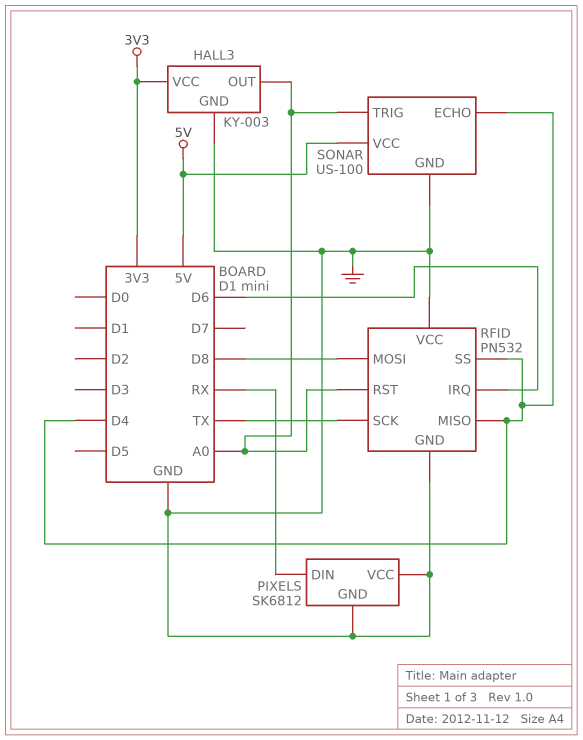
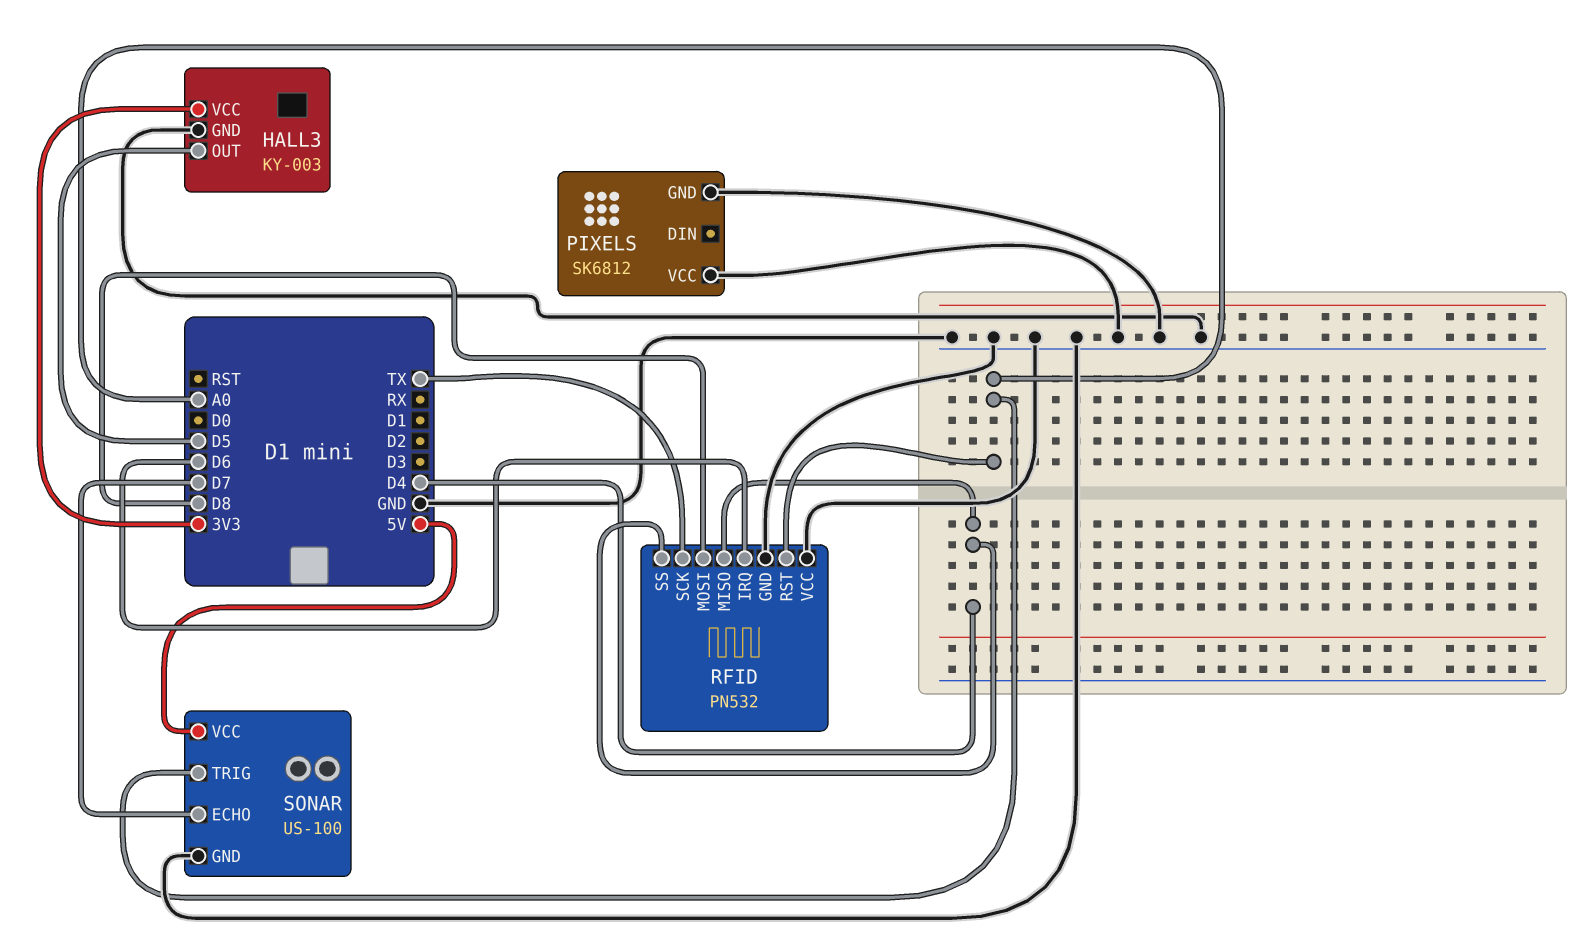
HALL3 pin OUT: A0 -> D5
PIXELS pin DIN: RX -> none
SONAR pin ECHO: D4 -> D7

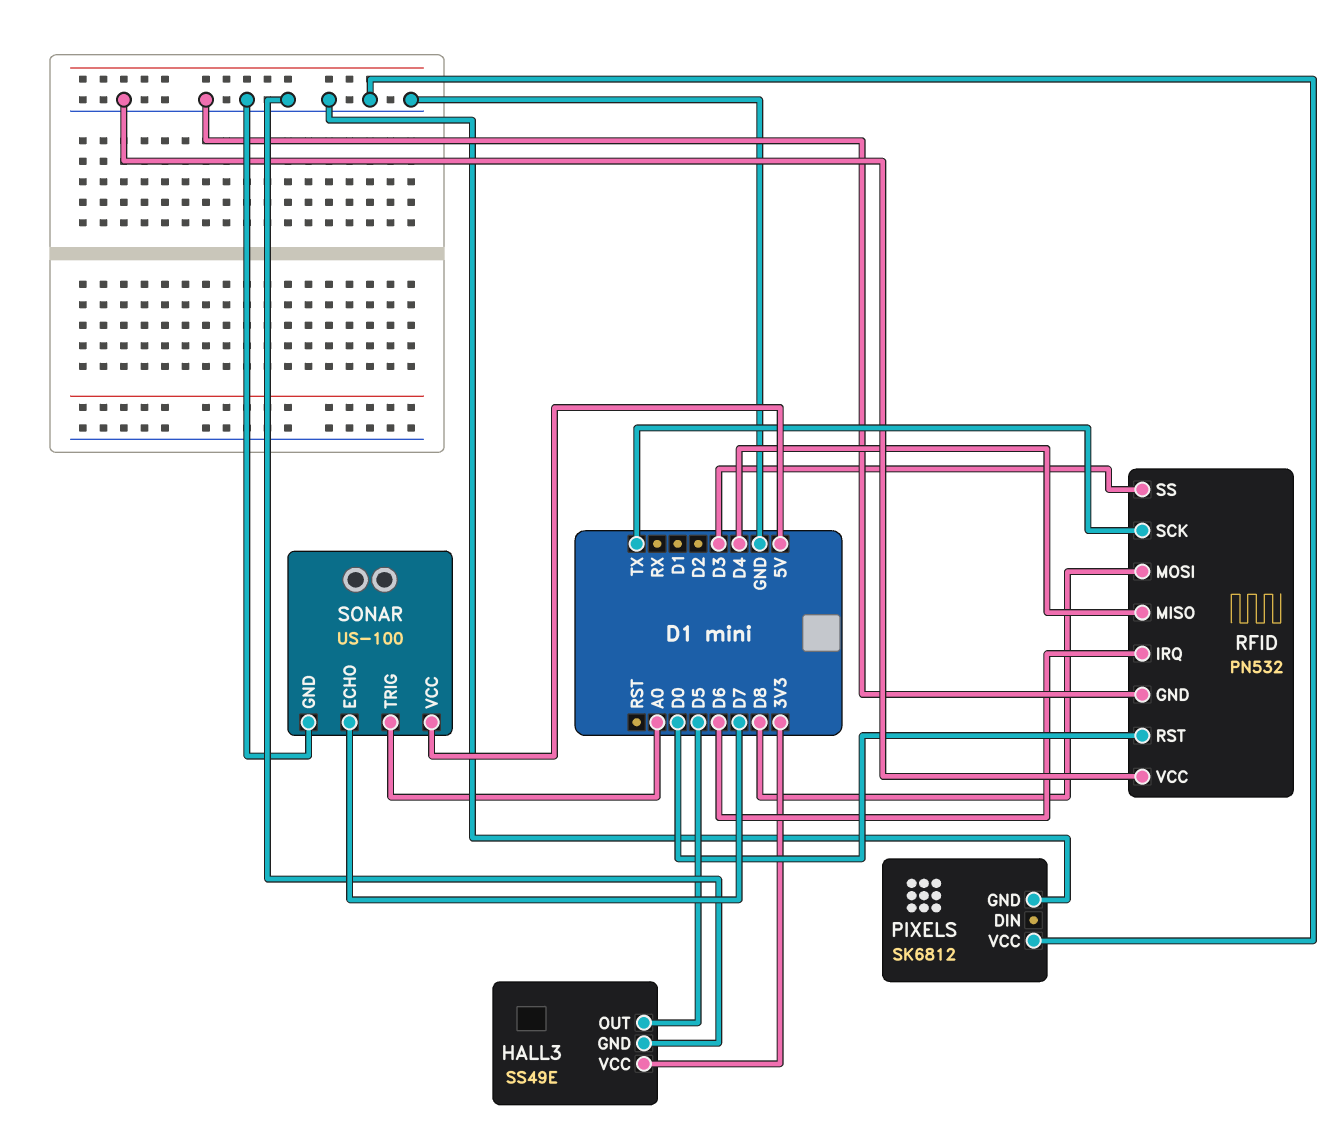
HALL3: KY-003 -> SS49E
RFID pin RST: A0 -> D0
RFID pin SS: D4 -> D3

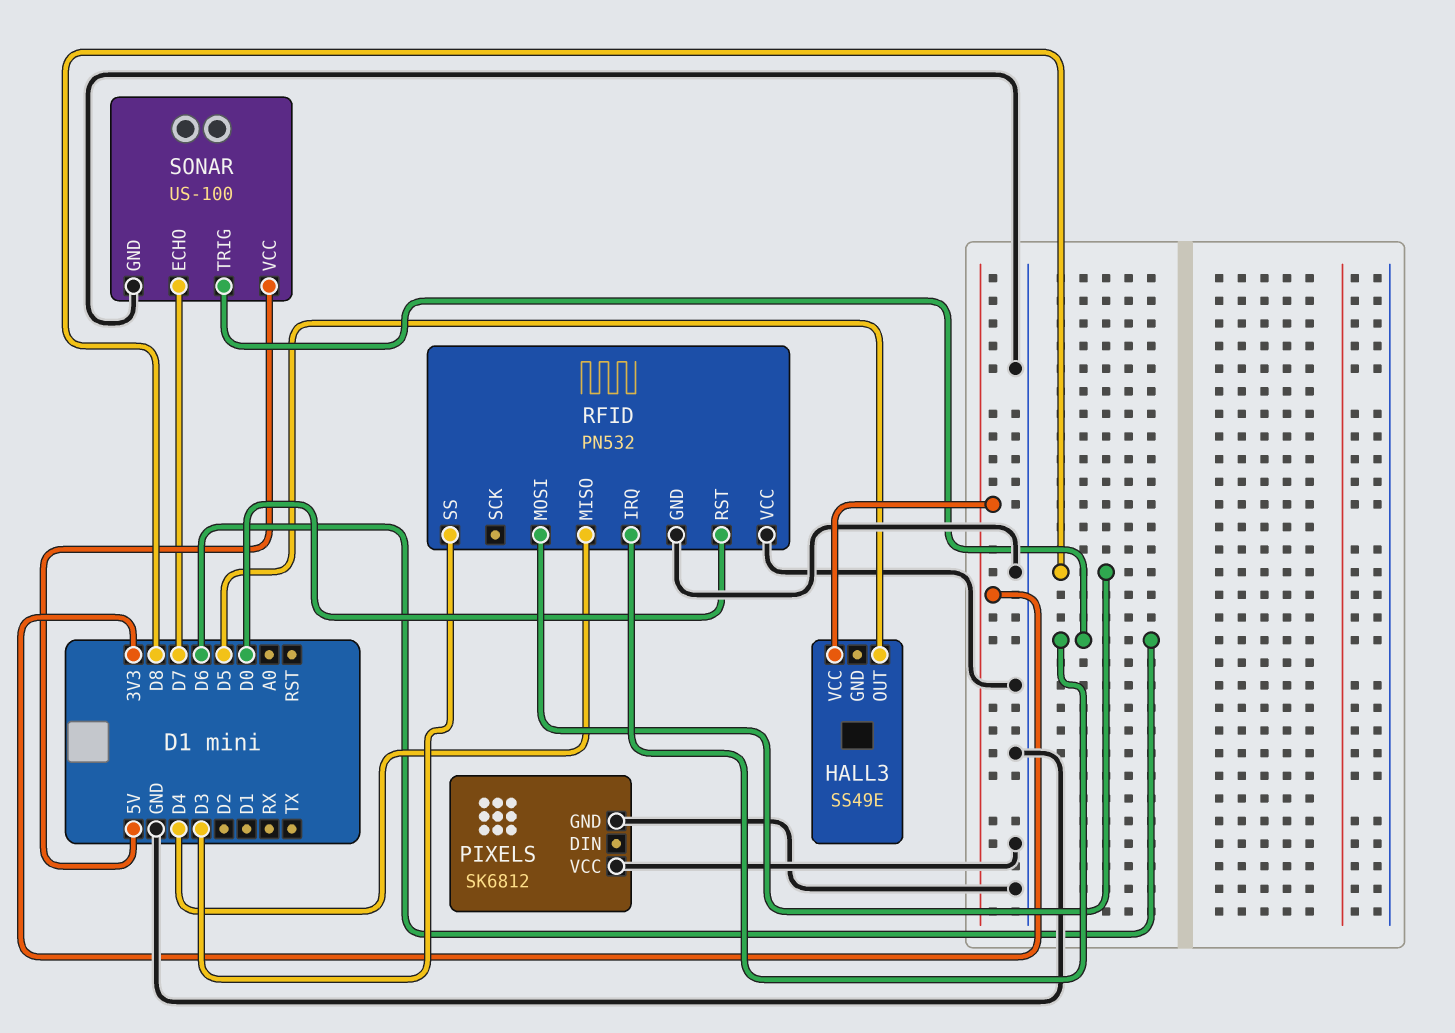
HALL3 pin GND: GND -> none
RFID pin SCK: TX -> none
SONAR pin TRIG: A0 -> D6

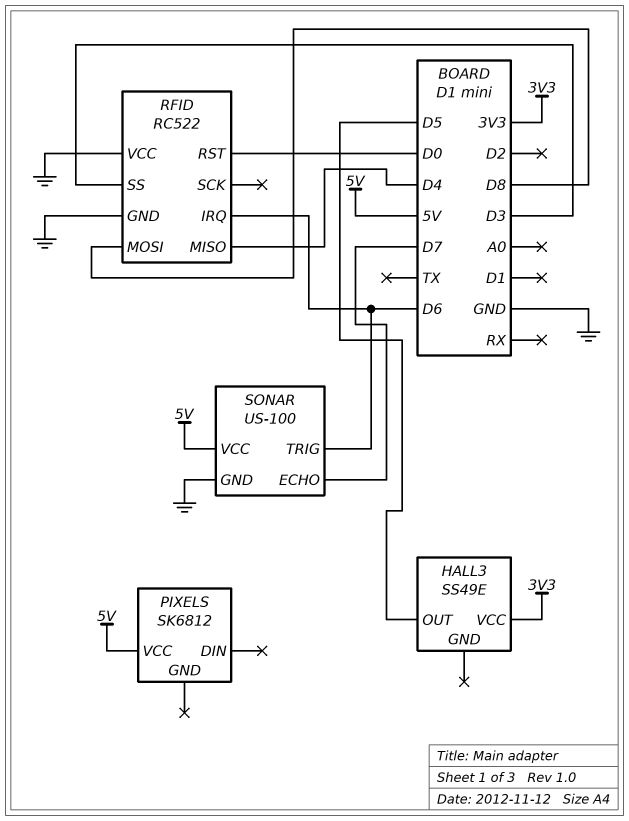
PIXELS pin GND: GND -> none
PIXELS pin VCC: GND -> 5V
RFID: PN532 -> RC522

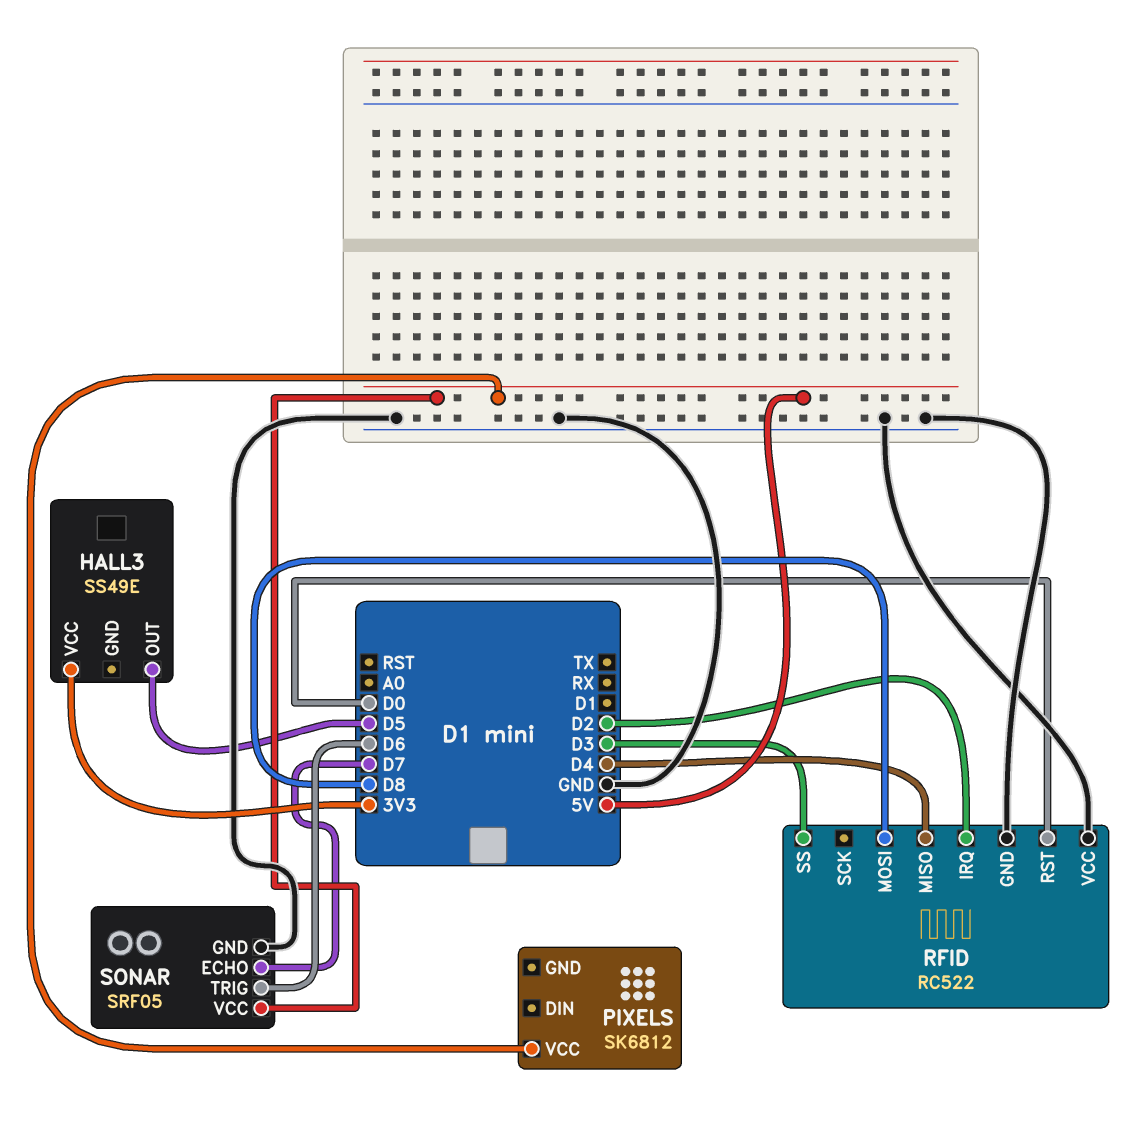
RFID pin IRQ: D6 -> D2
SONAR: US-100 -> SRF05

